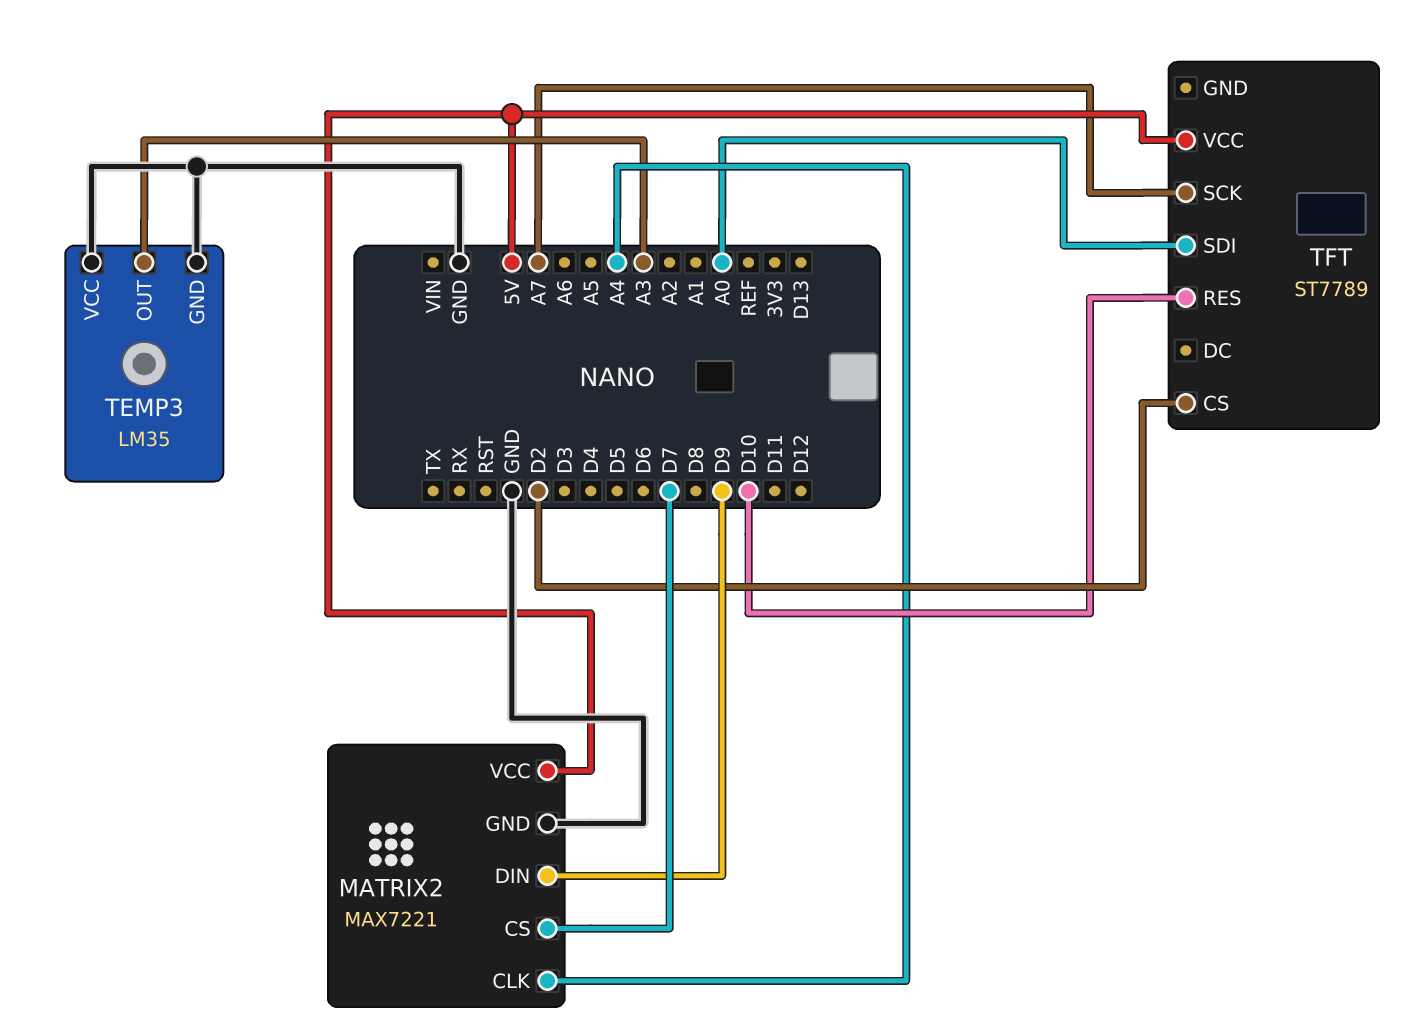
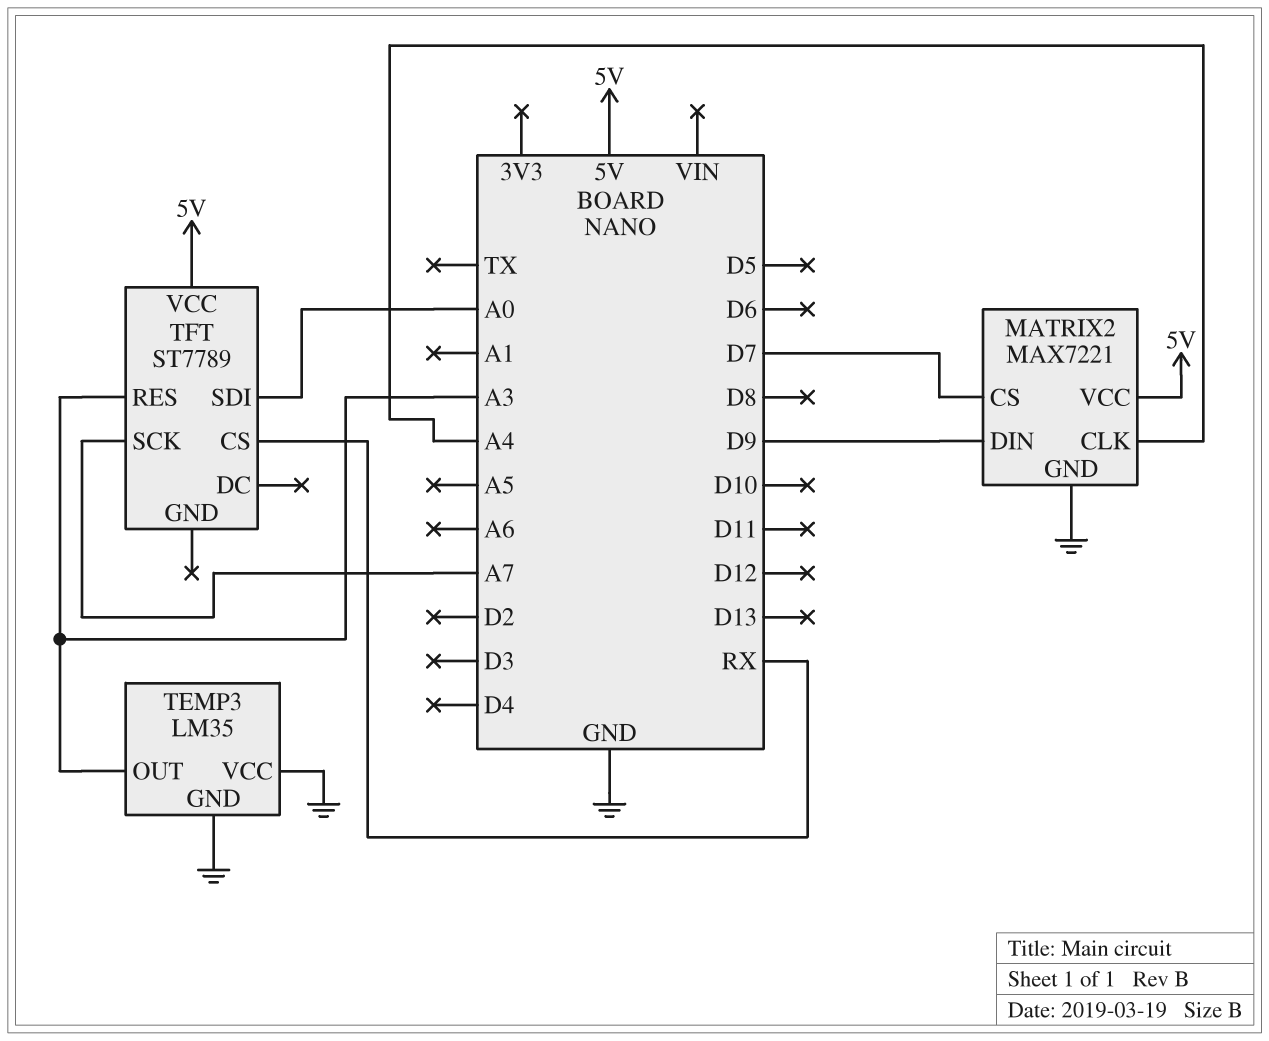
TFT pin CS: D2 -> RX
TFT pin RES: D10 -> A3

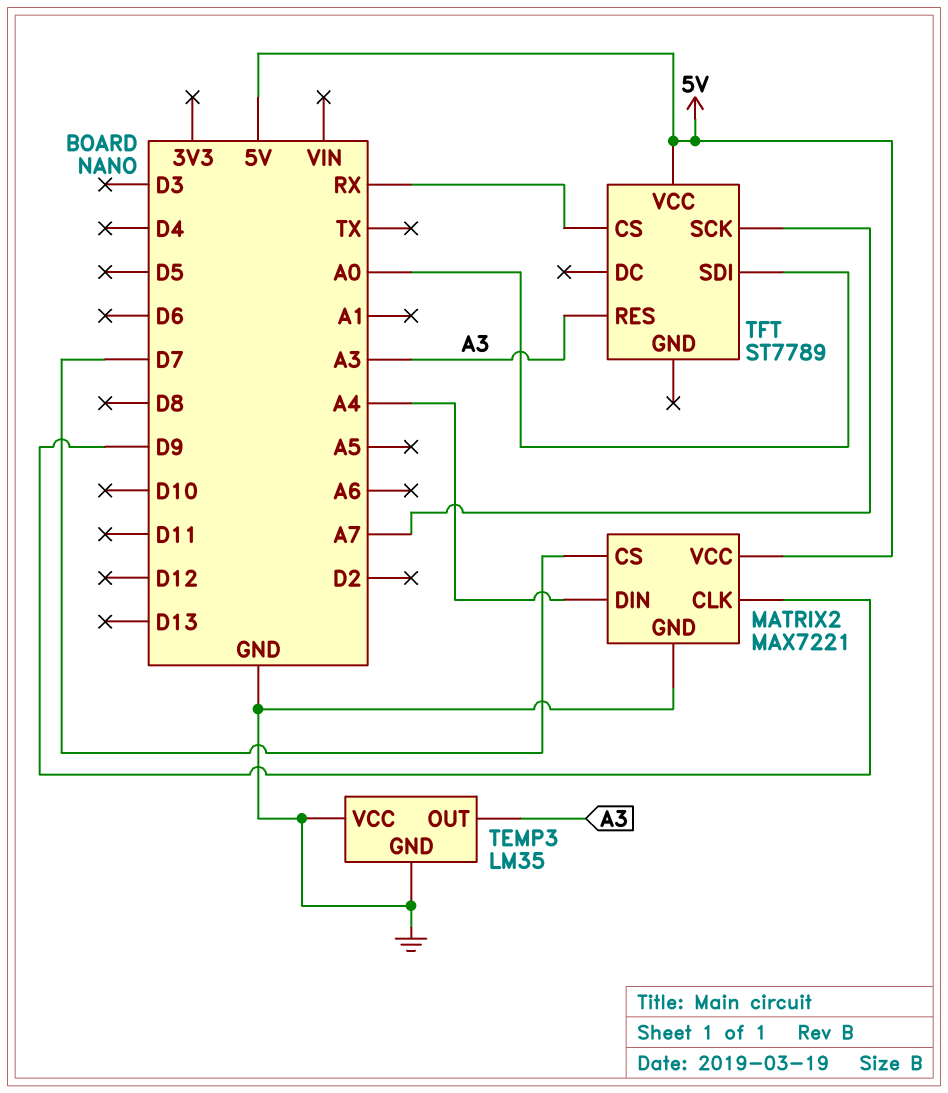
MATRIX2 pin CLK: A4 -> D9
MATRIX2 pin DIN: D9 -> A4

